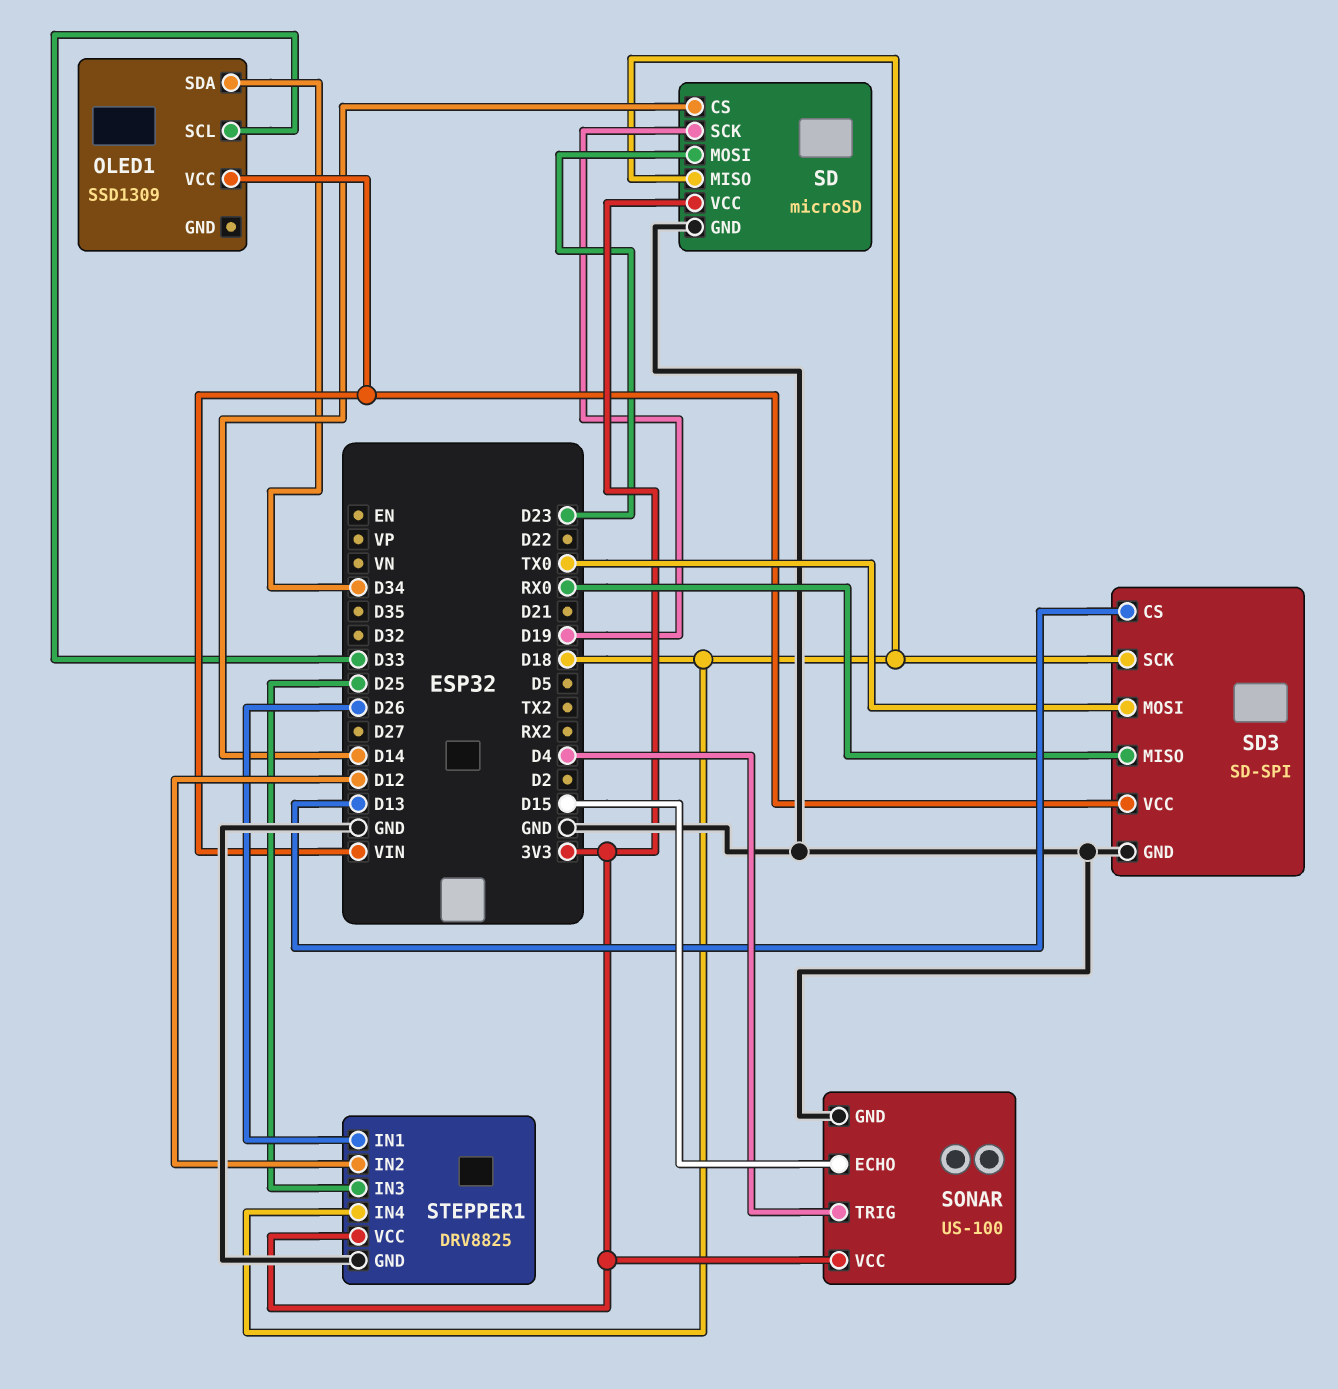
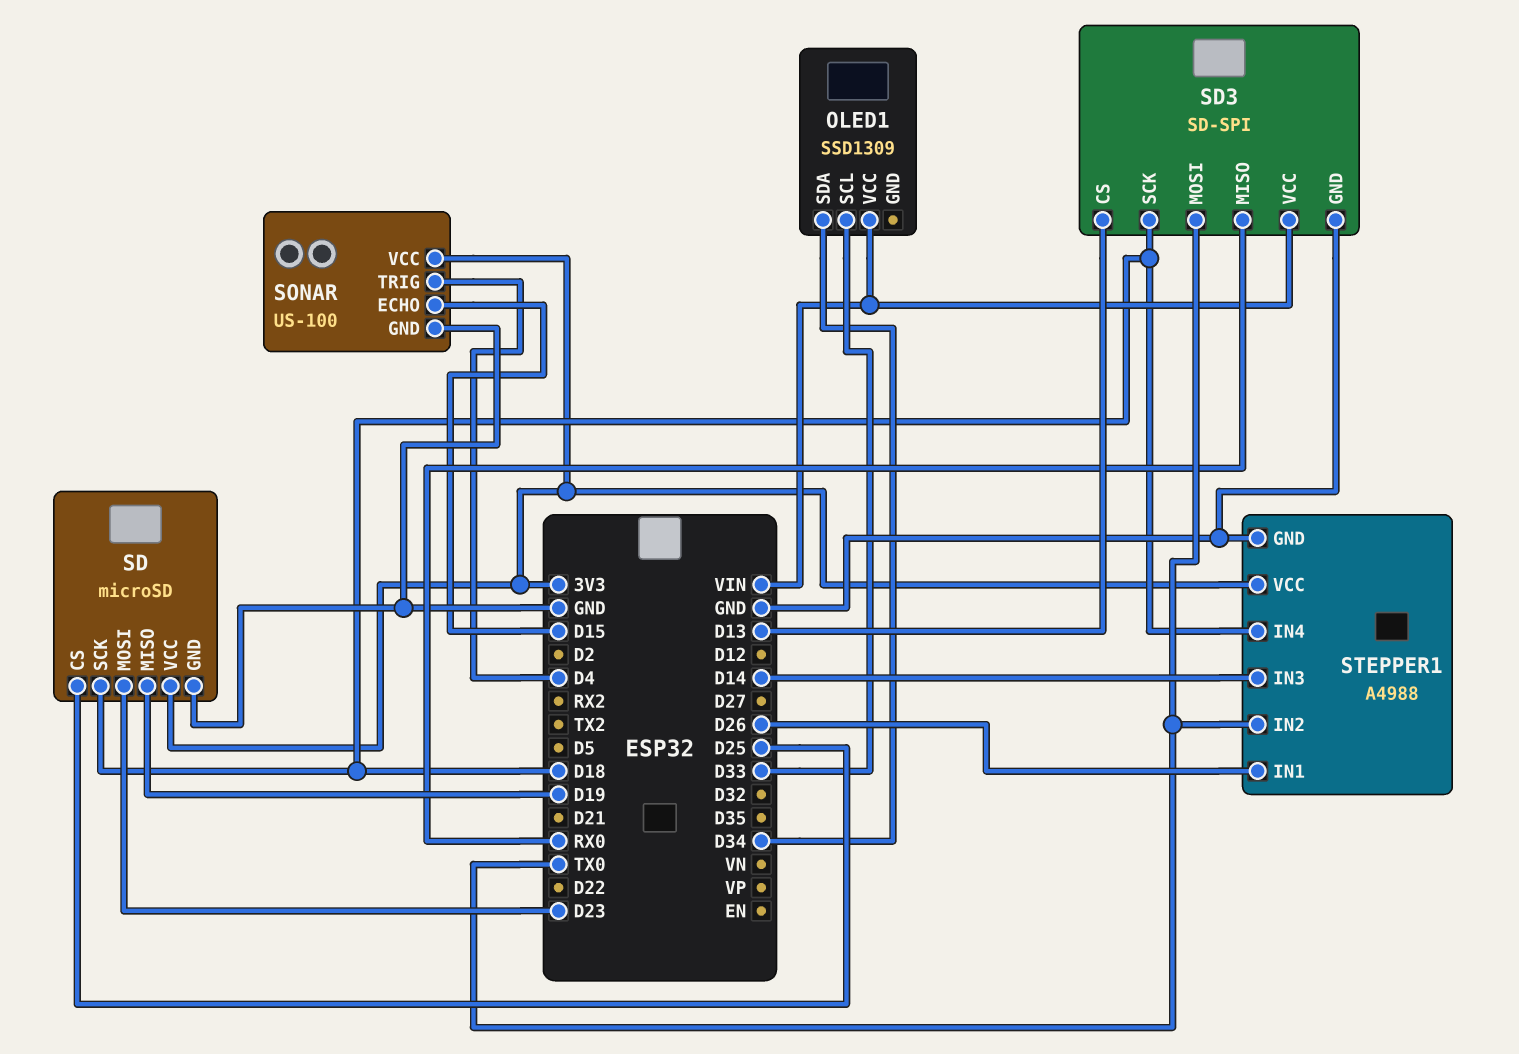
SD pin CS: D14 -> D25
SD pin MISO: D18 -> D19
SD pin SCK: D19 -> D18
STEPPER1: DRV8825 -> A4988
STEPPER1 pin IN2: D12 -> TX0
STEPPER1 pin IN3: D25 -> D14

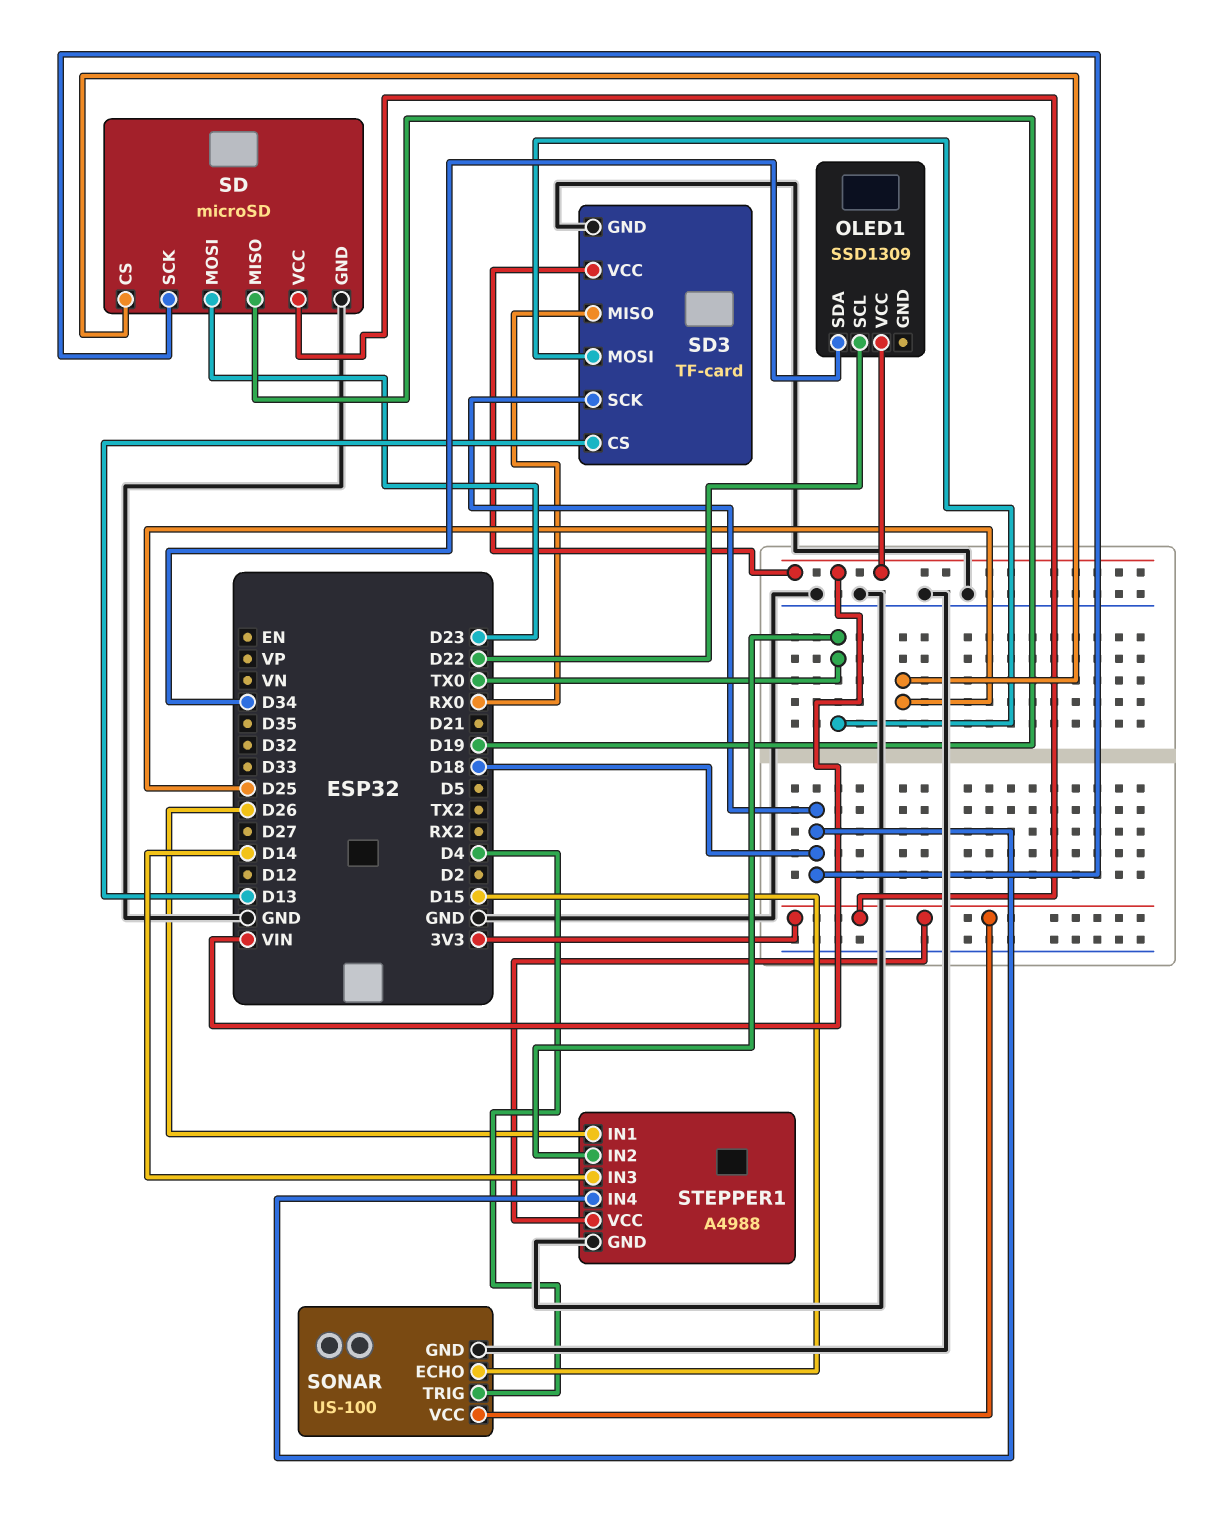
OLED1 pin SCL: D33 -> D22
SD3: SD-SPI -> TF-card

